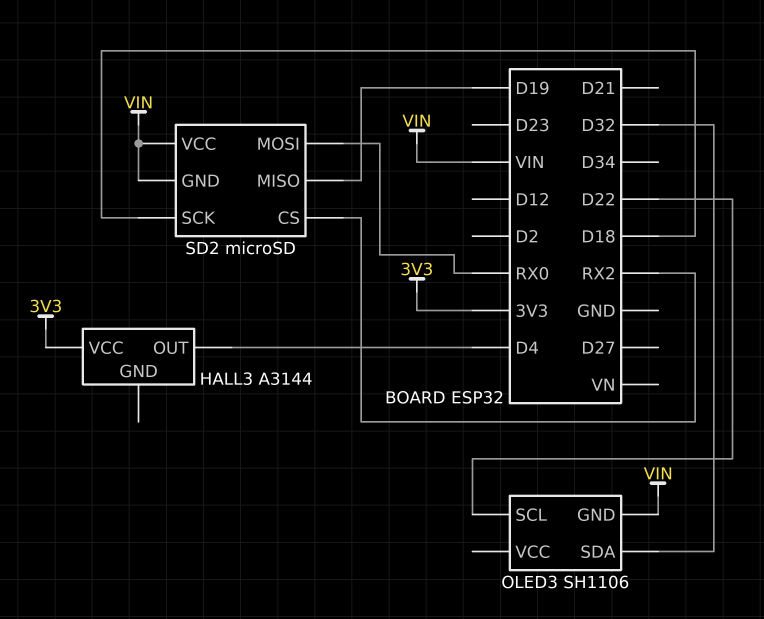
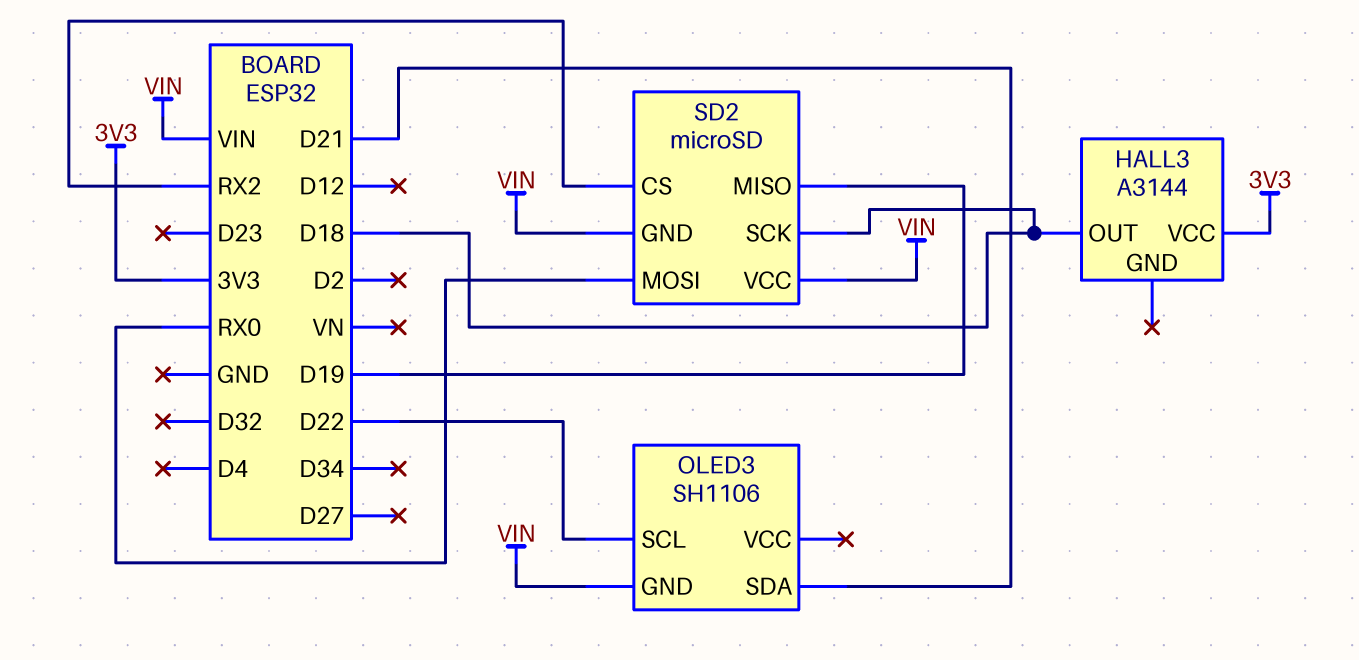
HALL3 pin OUT: D4 -> D18
OLED3 pin SDA: D32 -> D21

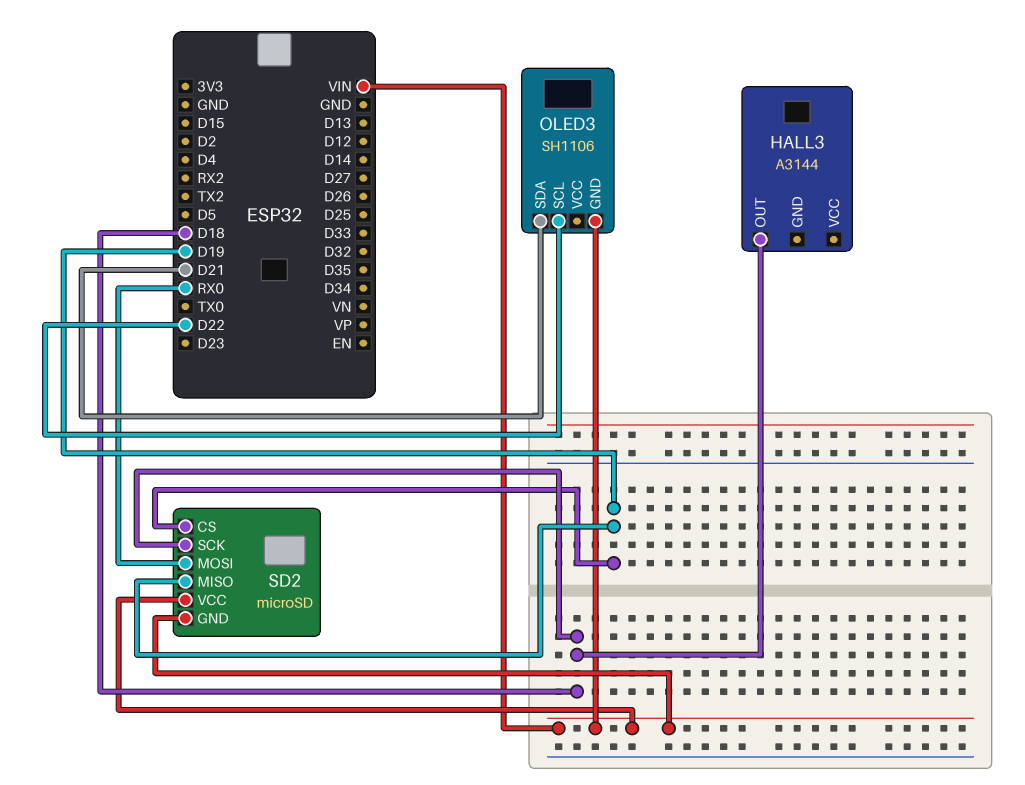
HALL3 pin VCC: 3V3 -> none
SD2 pin CS: RX2 -> D19

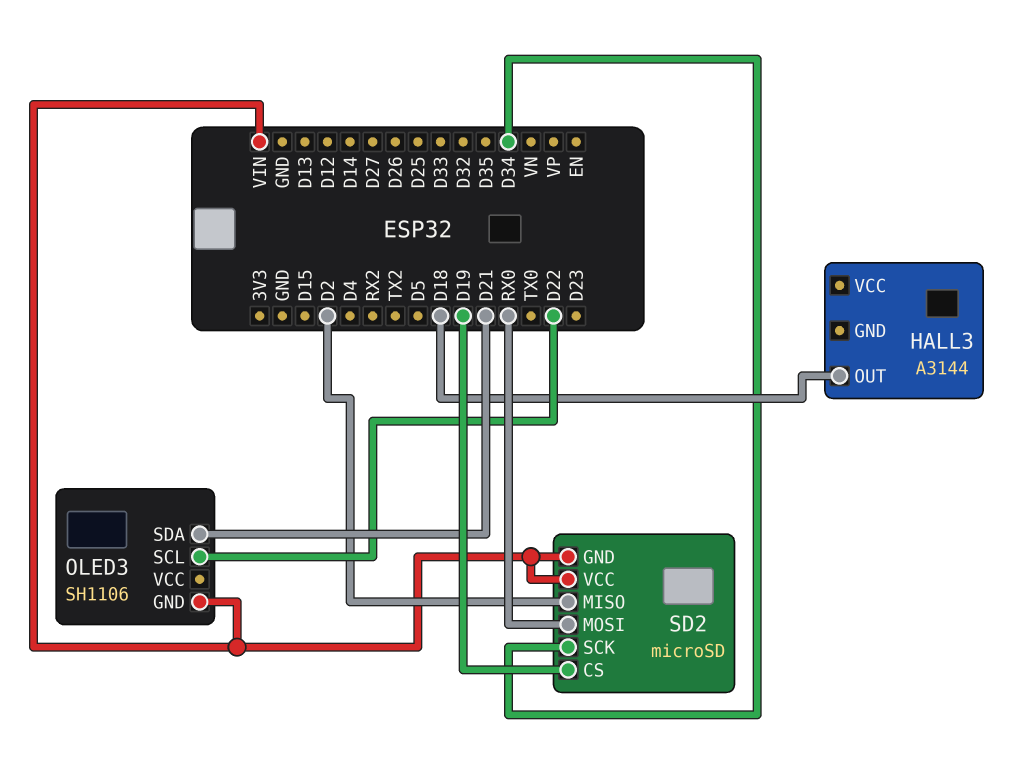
SD2 pin MISO: D19 -> D2
SD2 pin SCK: D18 -> D34

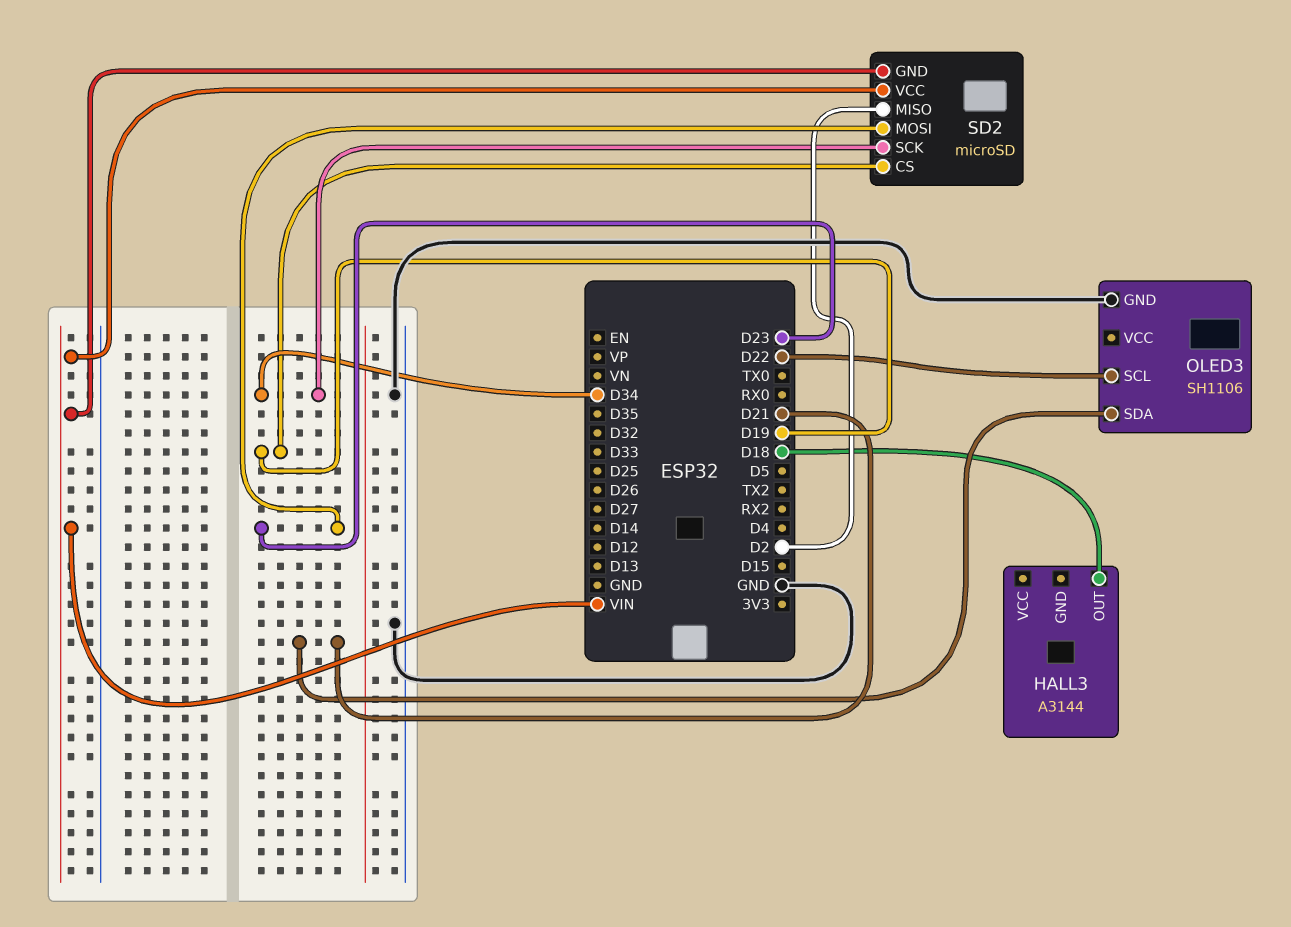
OLED3 pin GND: VIN -> GND
SD2 pin MOSI: RX0 -> D23

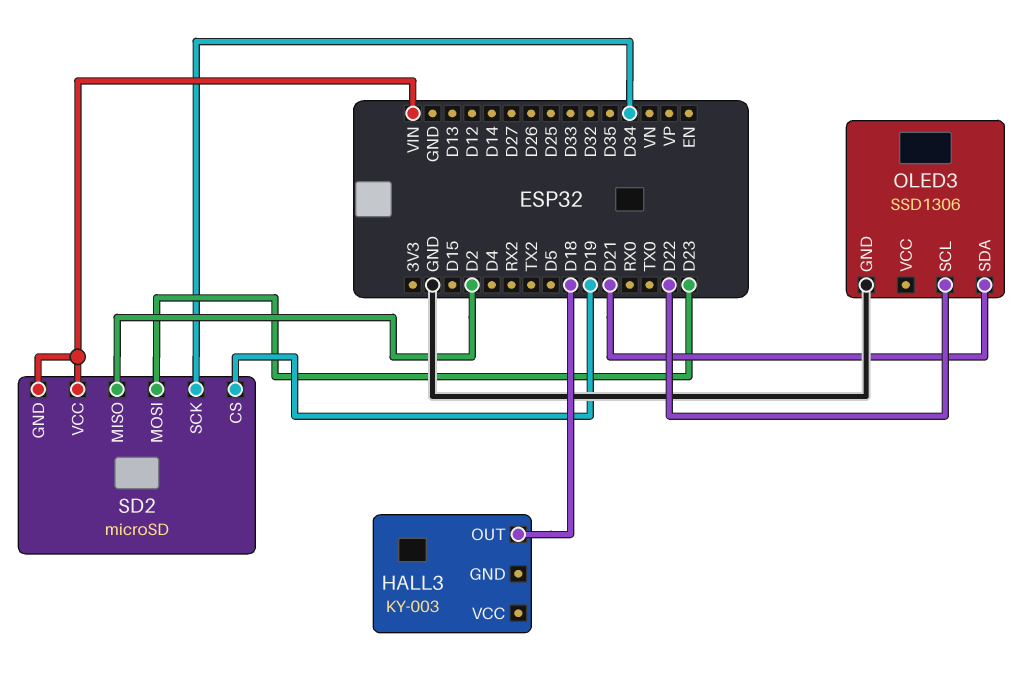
HALL3: A3144 -> KY-003
OLED3: SH1106 -> SSD1306

